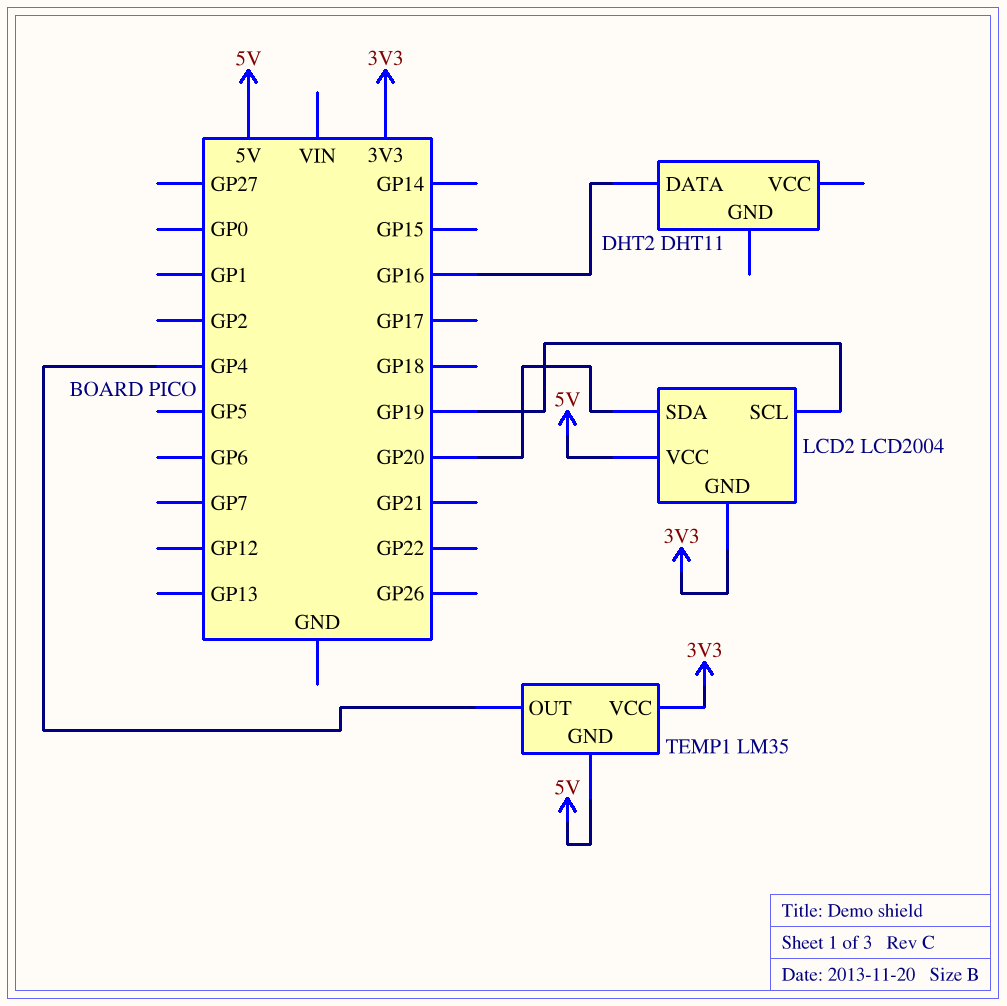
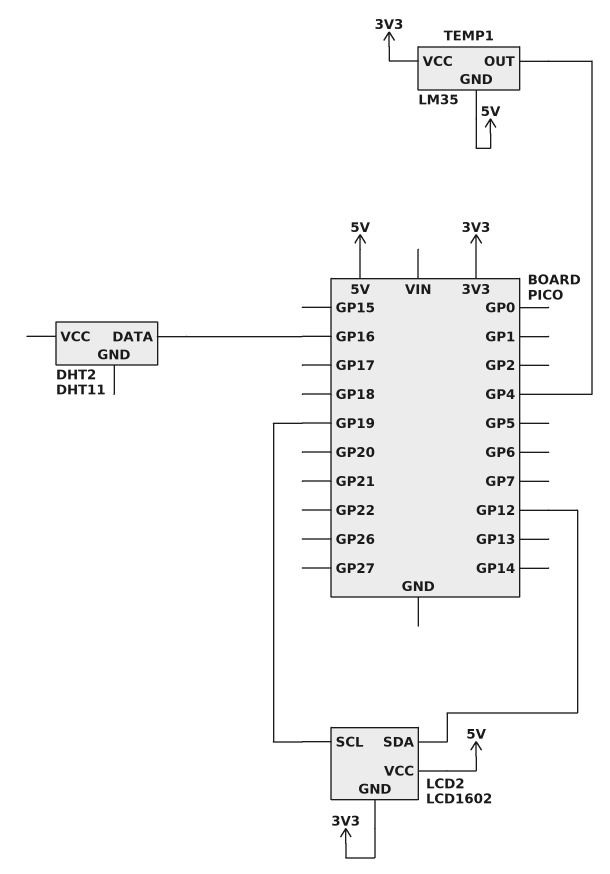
LCD2: LCD2004 -> LCD1602
LCD2 pin SDA: GP20 -> GP12

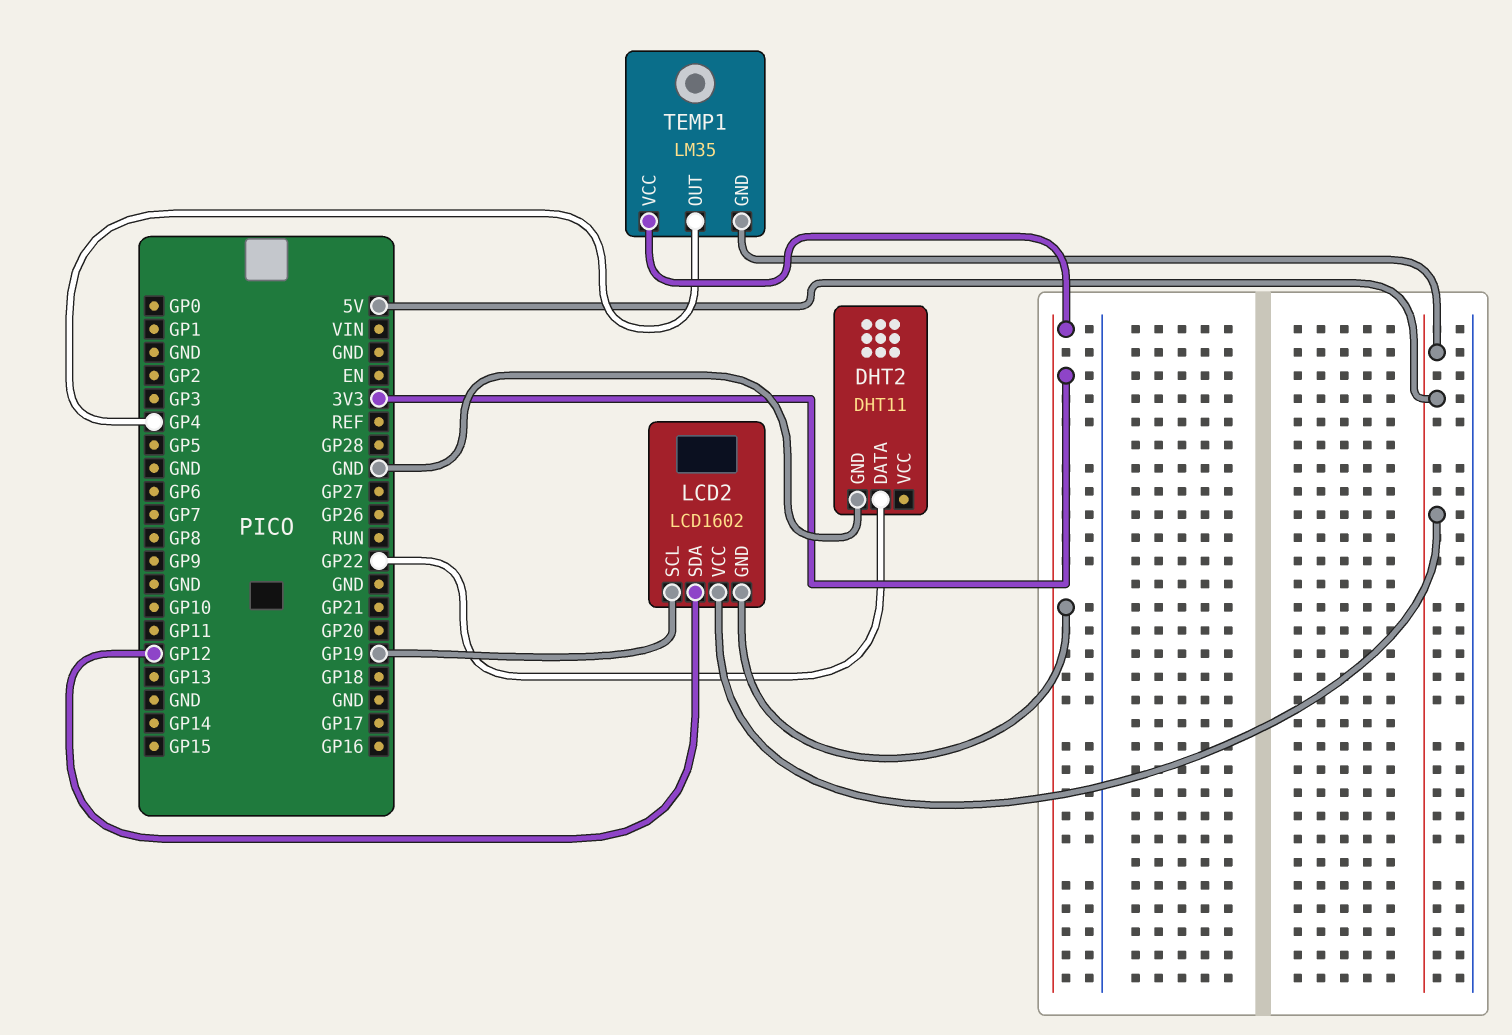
DHT2 pin DATA: GP16 -> GP22
DHT2 pin GND: none -> GND

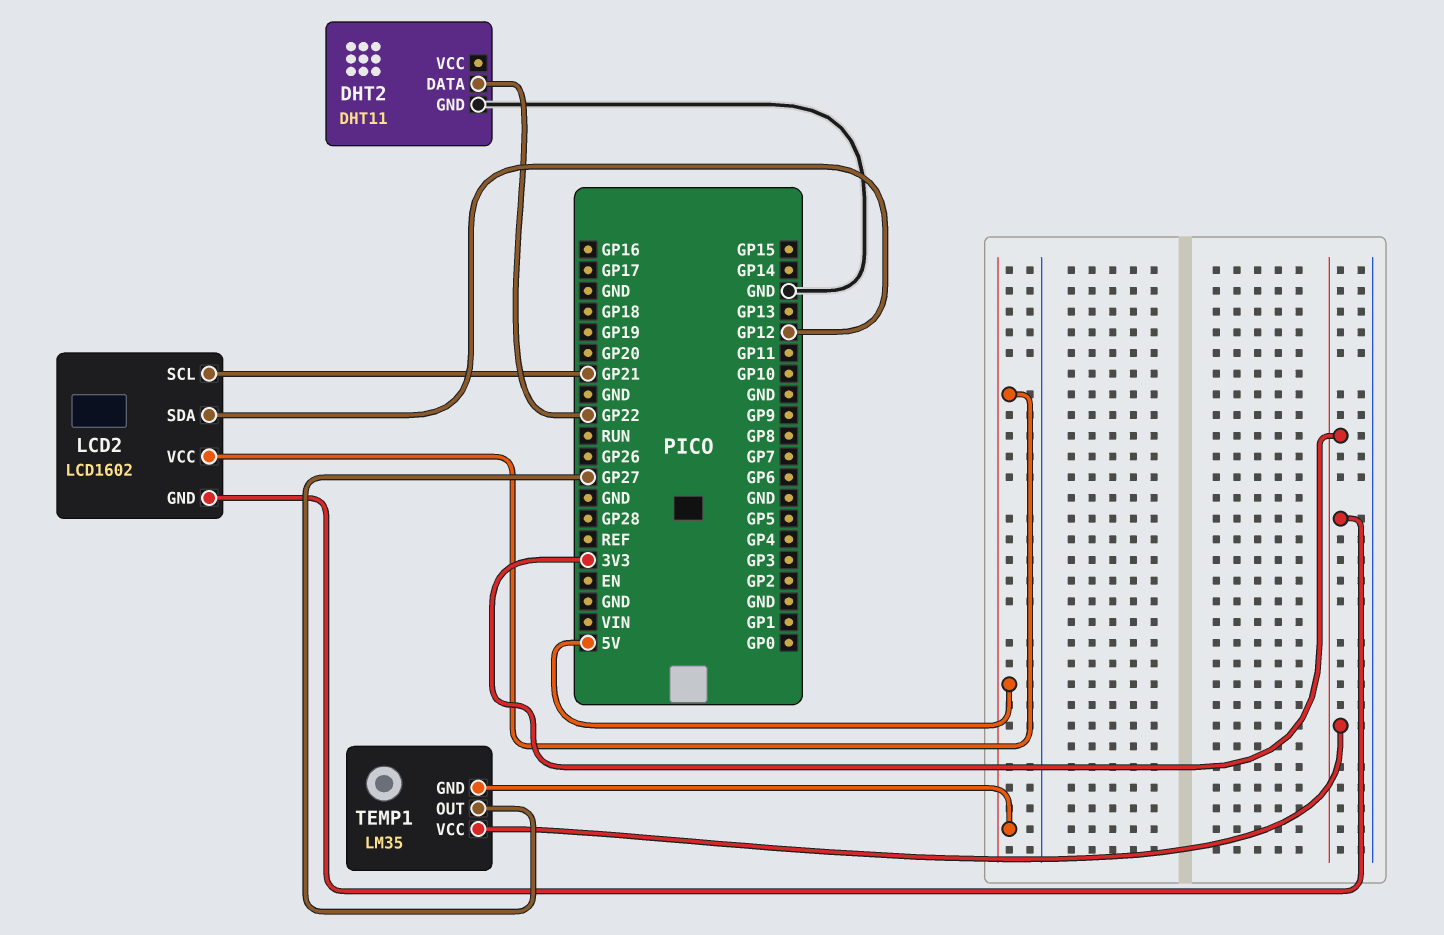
LCD2 pin SCL: GP19 -> GP21
TEMP1 pin OUT: GP4 -> GP27

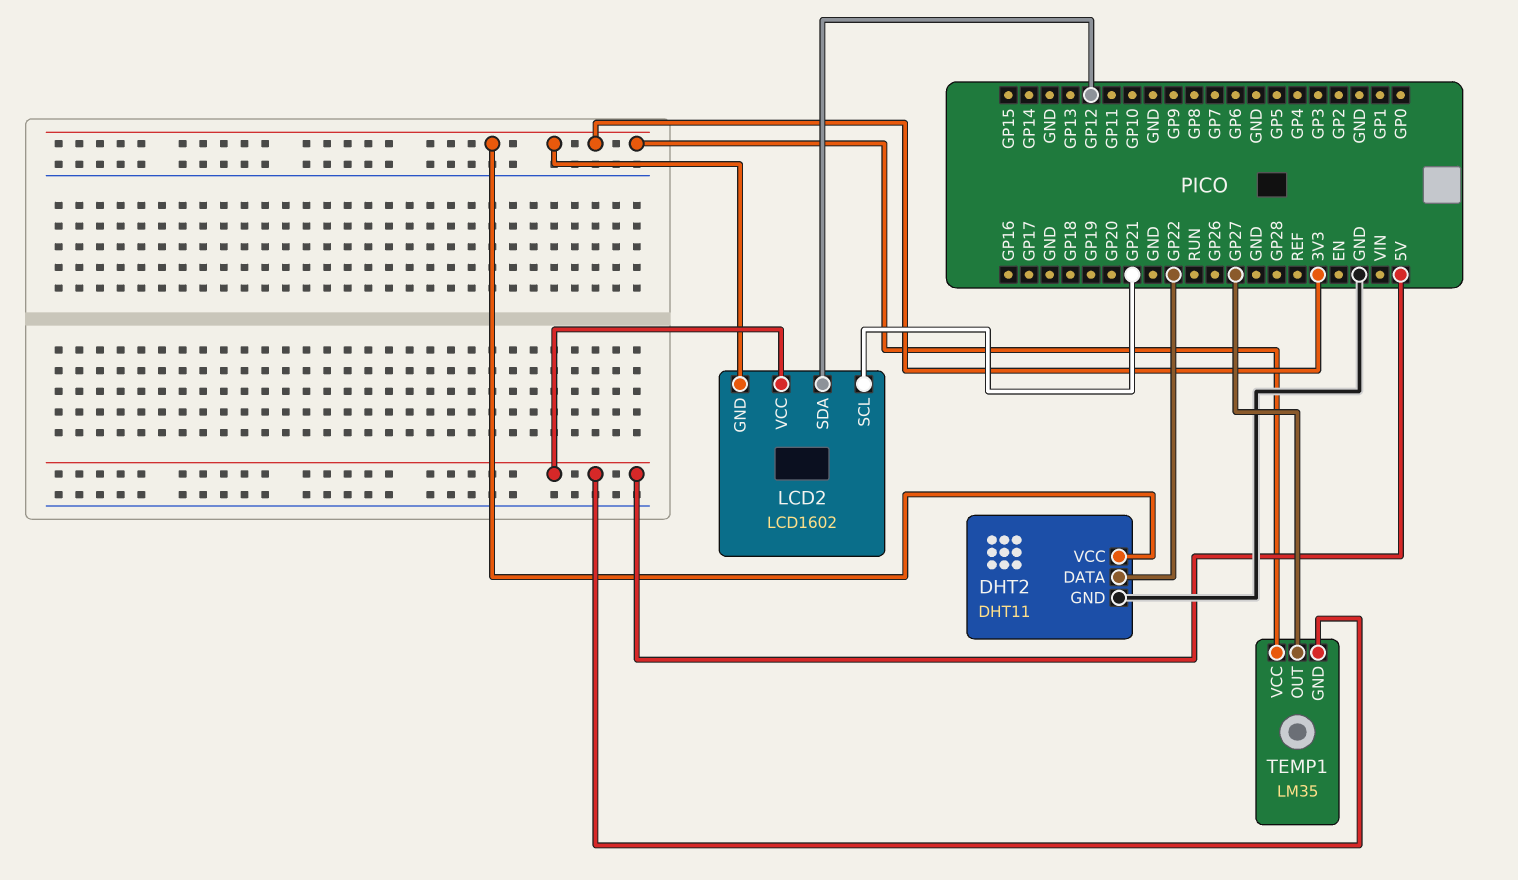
DHT2 pin VCC: none -> 3V3

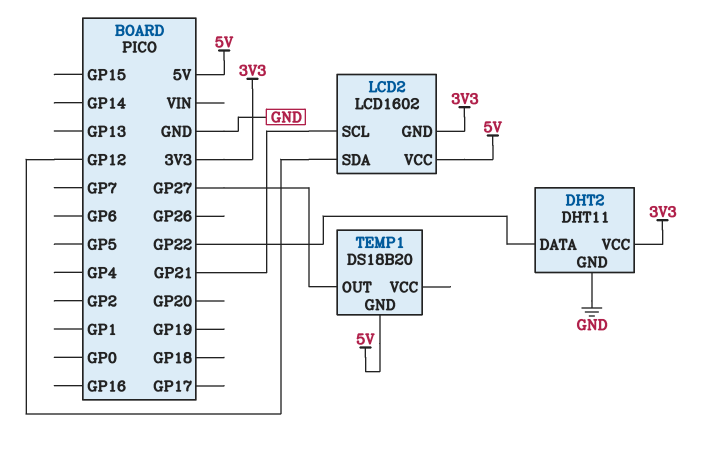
TEMP1: LM35 -> DS18B20
TEMP1 pin VCC: 3V3 -> none

